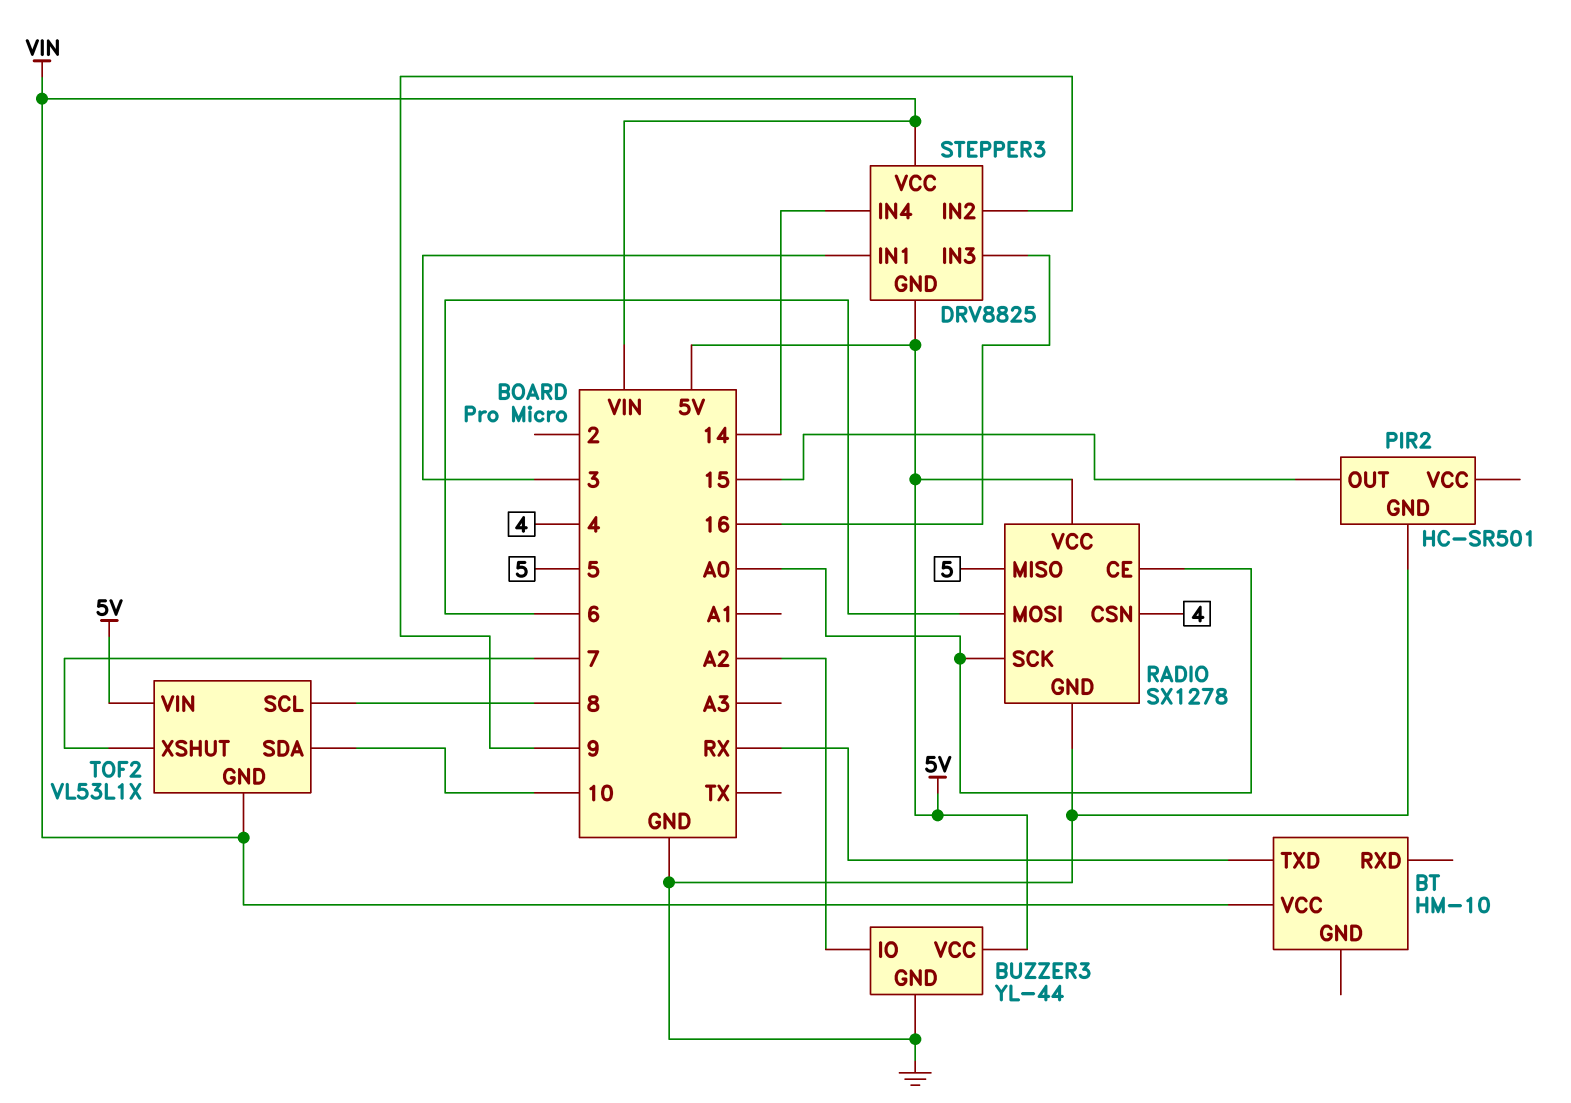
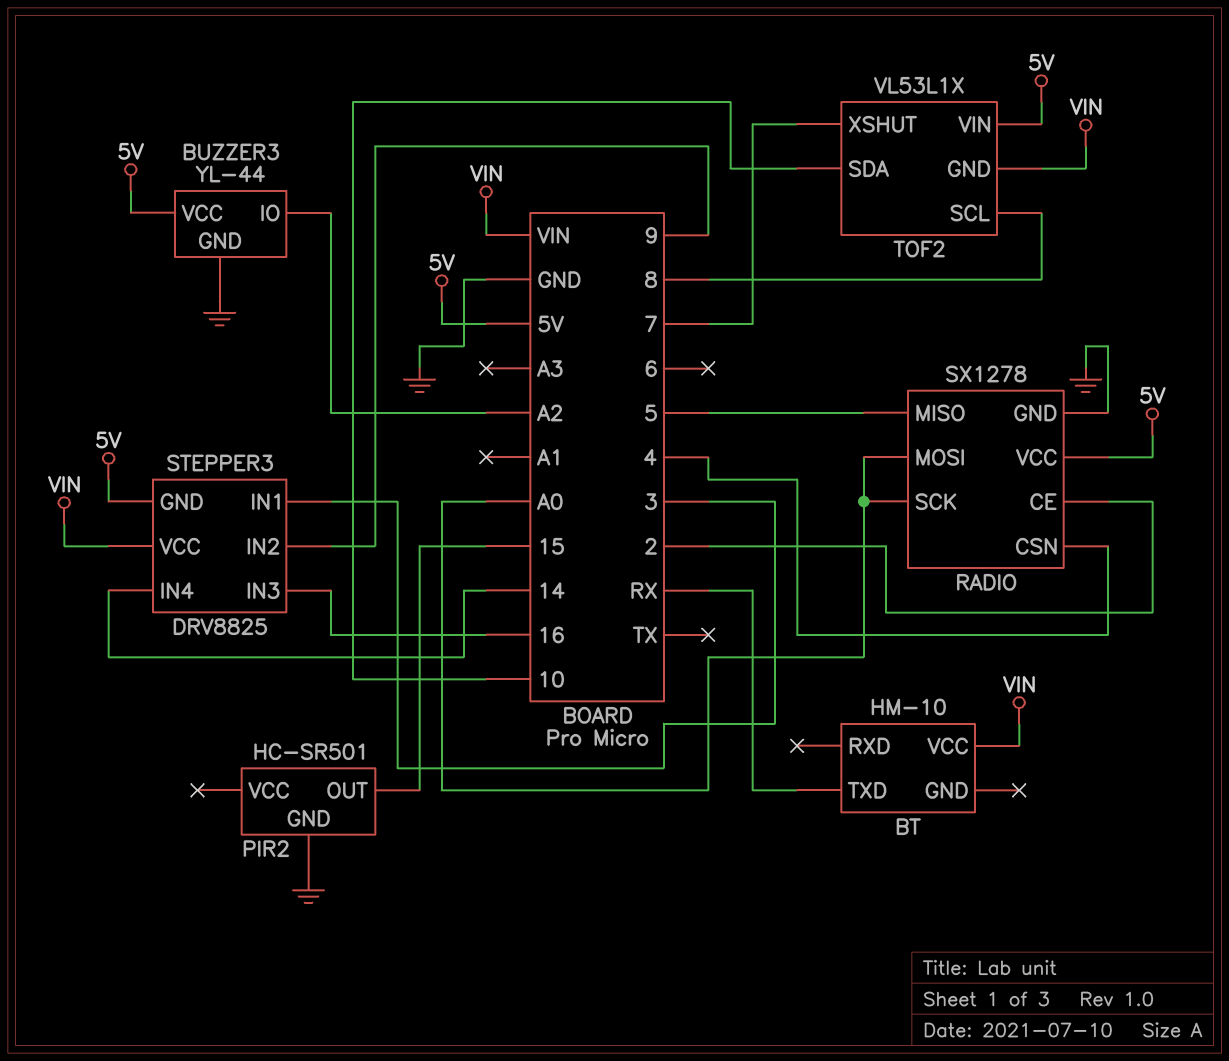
RADIO pin CE: A0 -> 2
RADIO pin MOSI: 6 -> A0

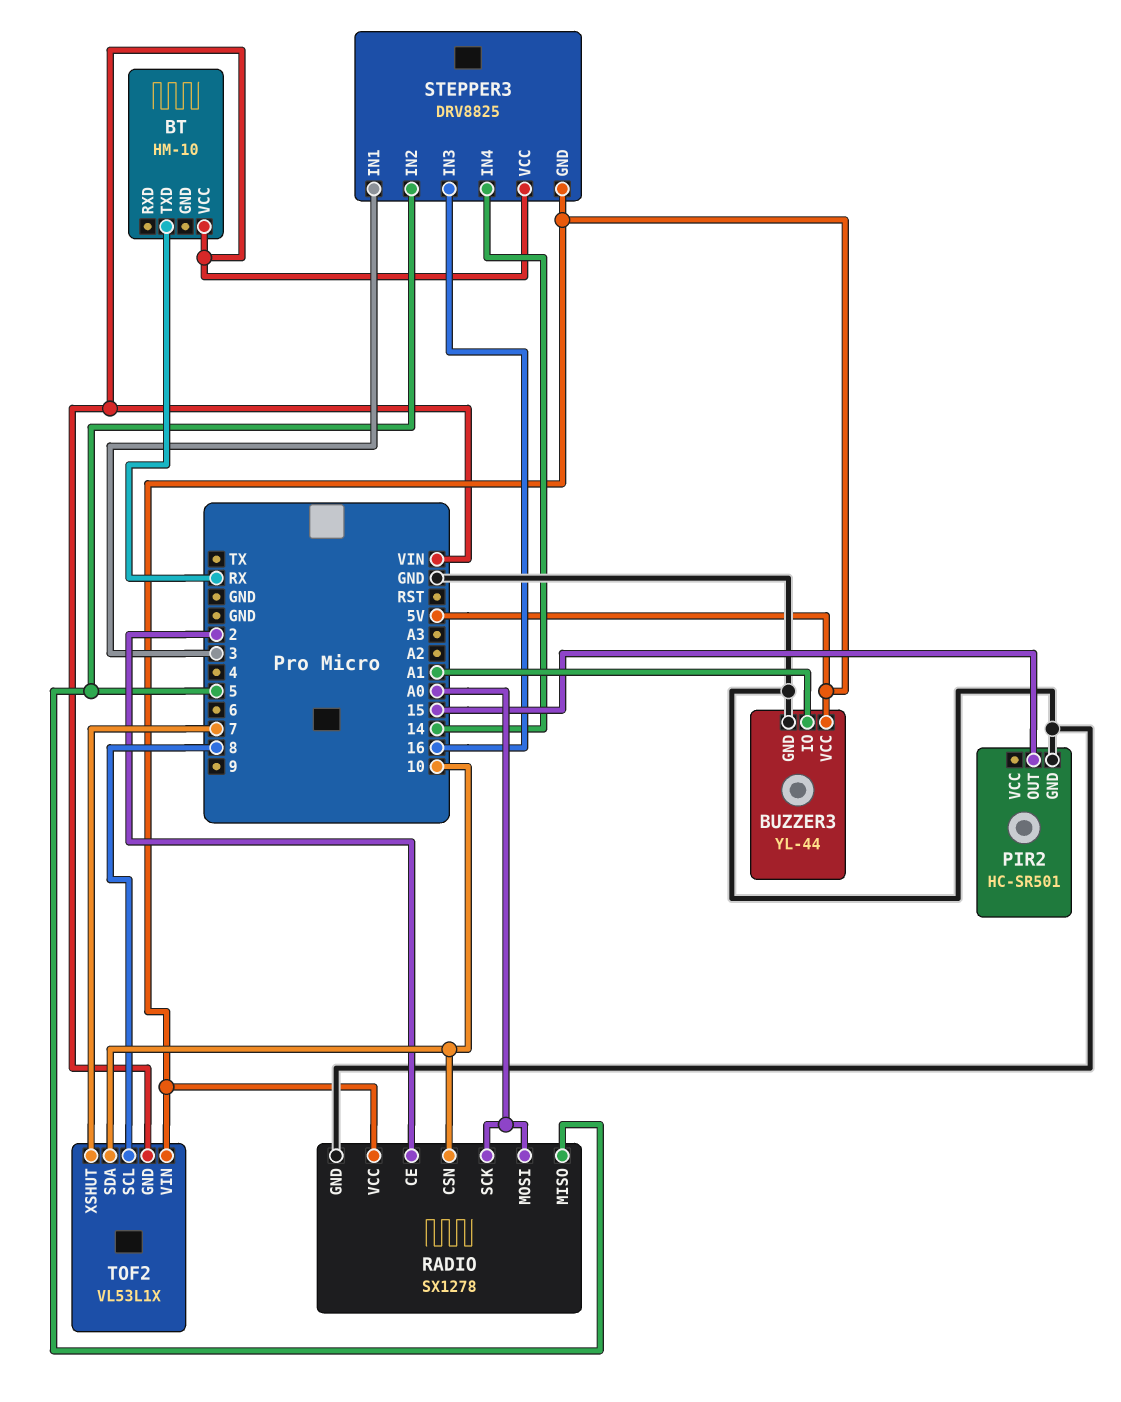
BUZZER3 pin IO: A2 -> A1
RADIO pin CSN: 4 -> 10
STEPPER3 pin IN2: 9 -> 5

